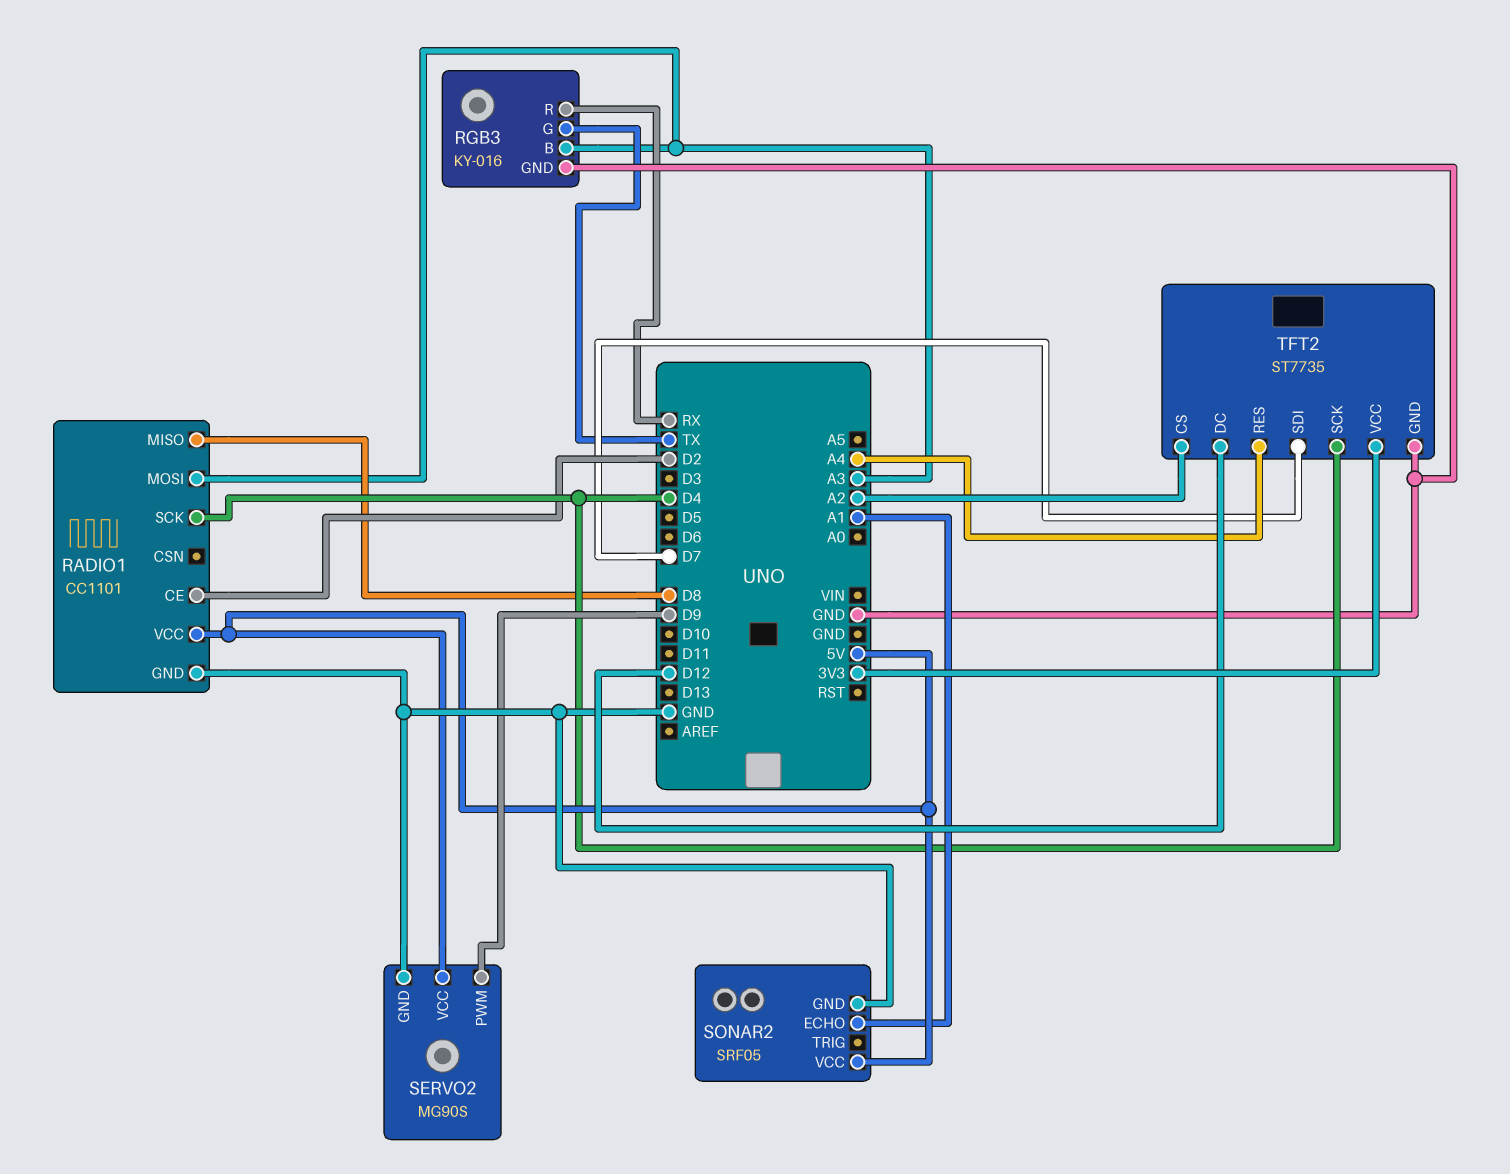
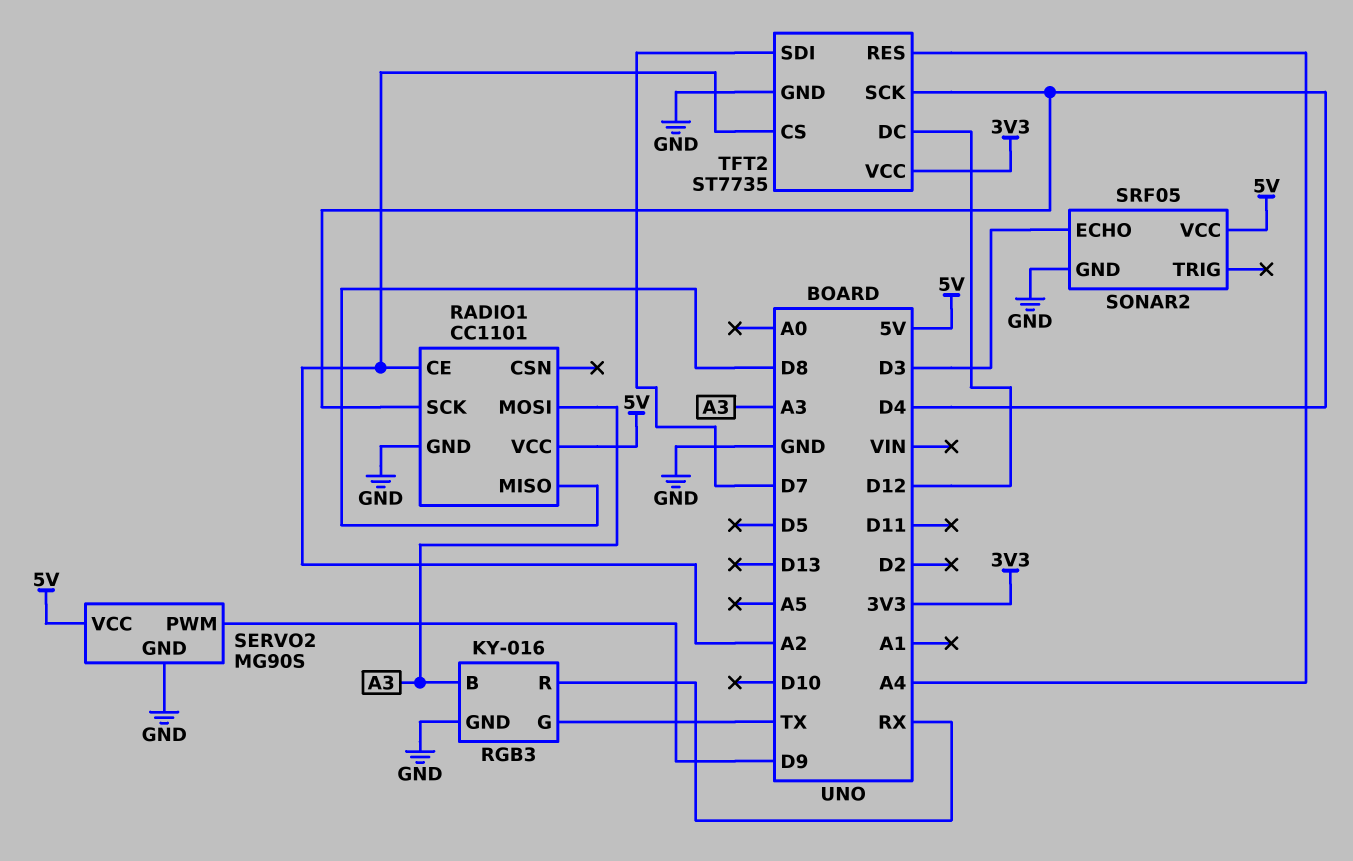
RADIO1 pin CE: D2 -> A2
SONAR2 pin ECHO: A1 -> D3

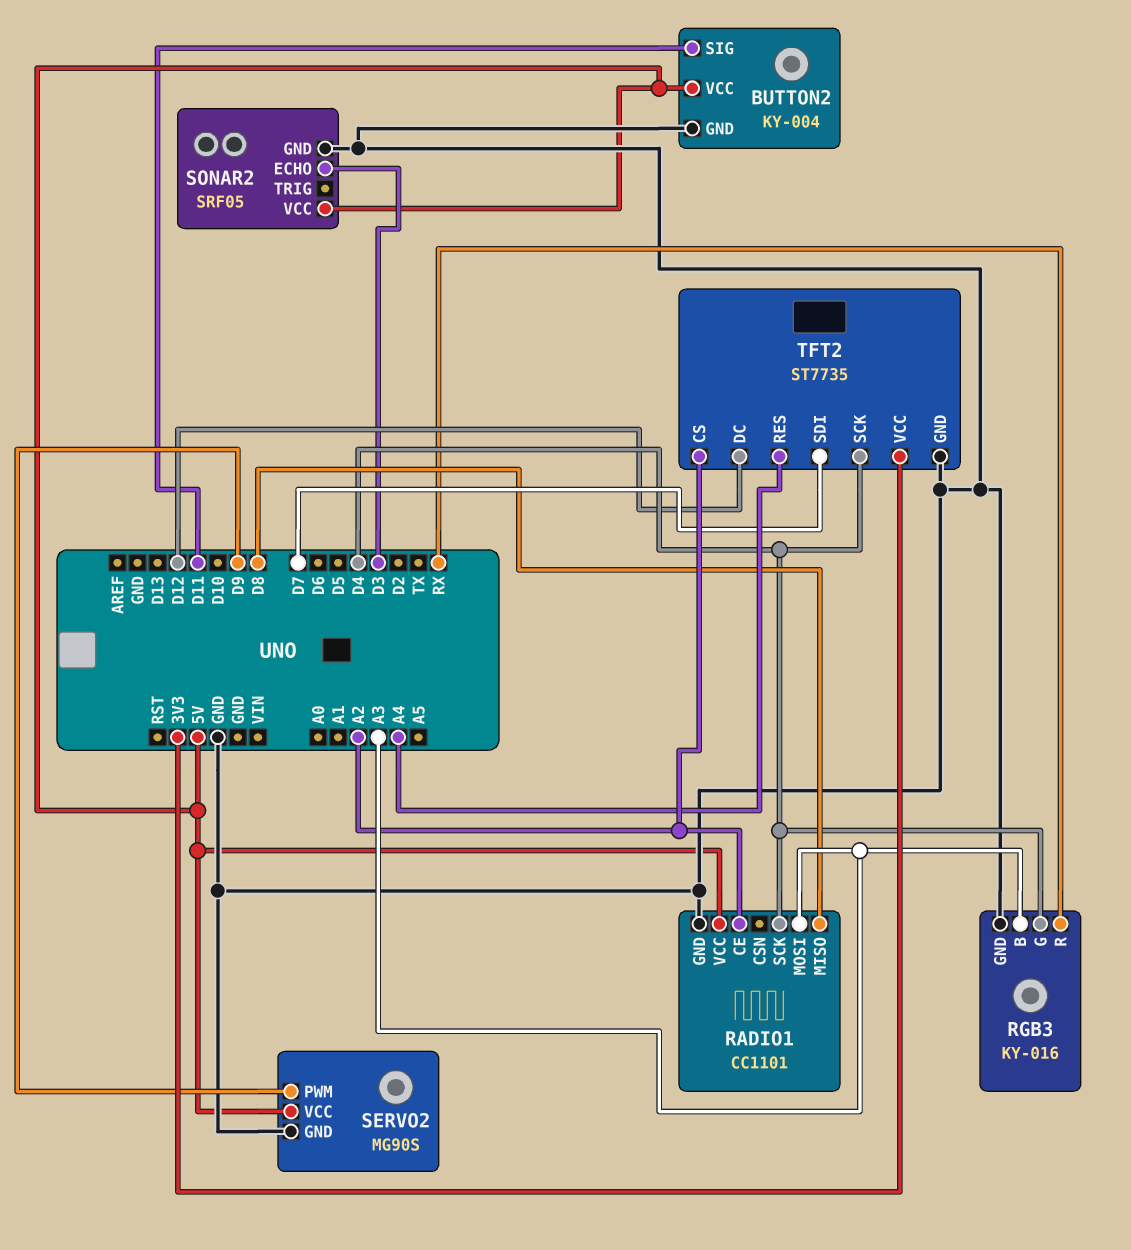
BUTTON2: none -> KY-004
BUTTON2 pin GND: none -> GND
BUTTON2 pin SIG: none -> D11
BUTTON2 pin VCC: none -> 5V
RGB3 pin G: TX -> D4

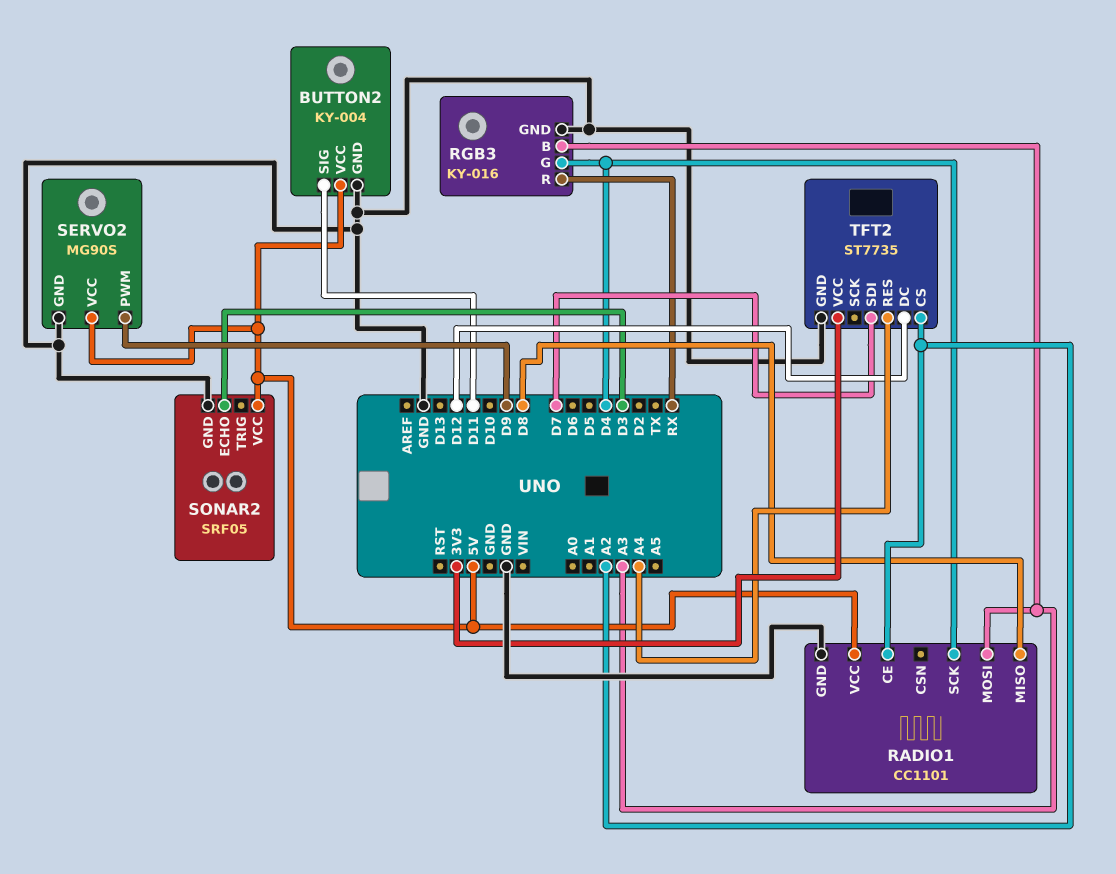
TFT2 pin SCK: D4 -> none

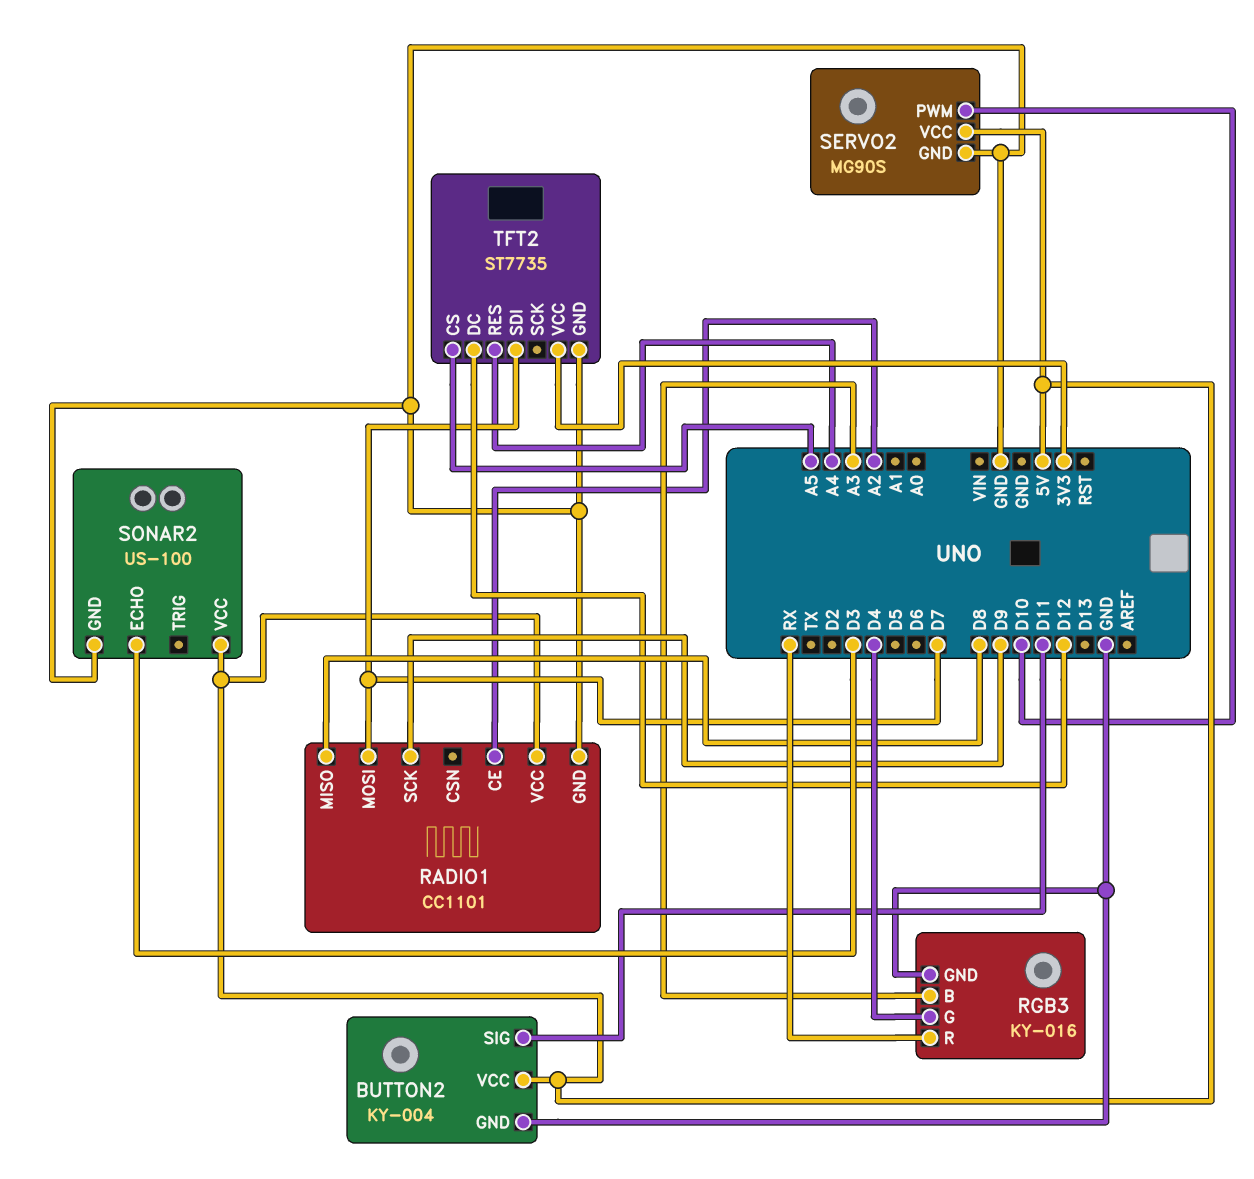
RADIO1 pin MOSI: A3 -> D7
RADIO1 pin SCK: D4 -> D9
SERVO2 pin PWM: D9 -> D10
SONAR2: SRF05 -> US-100
TFT2 pin CS: A2 -> A5

